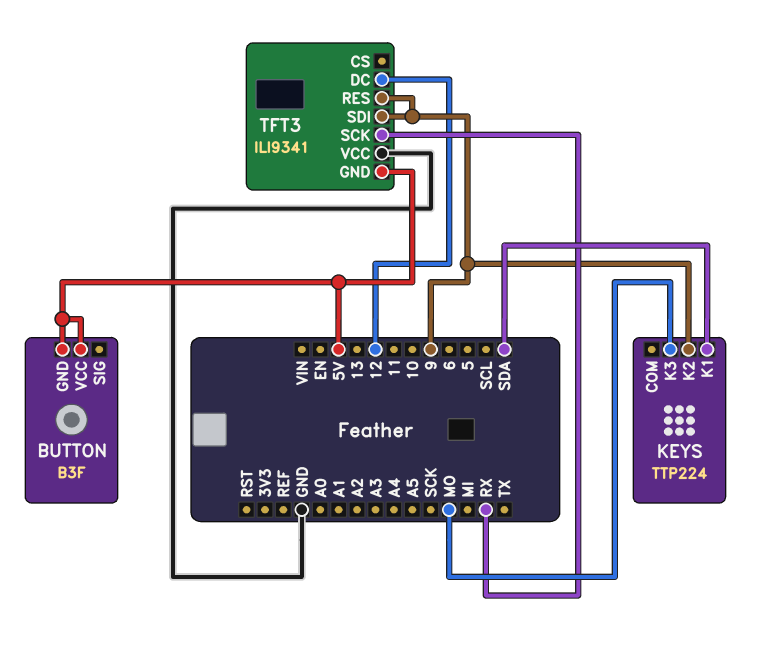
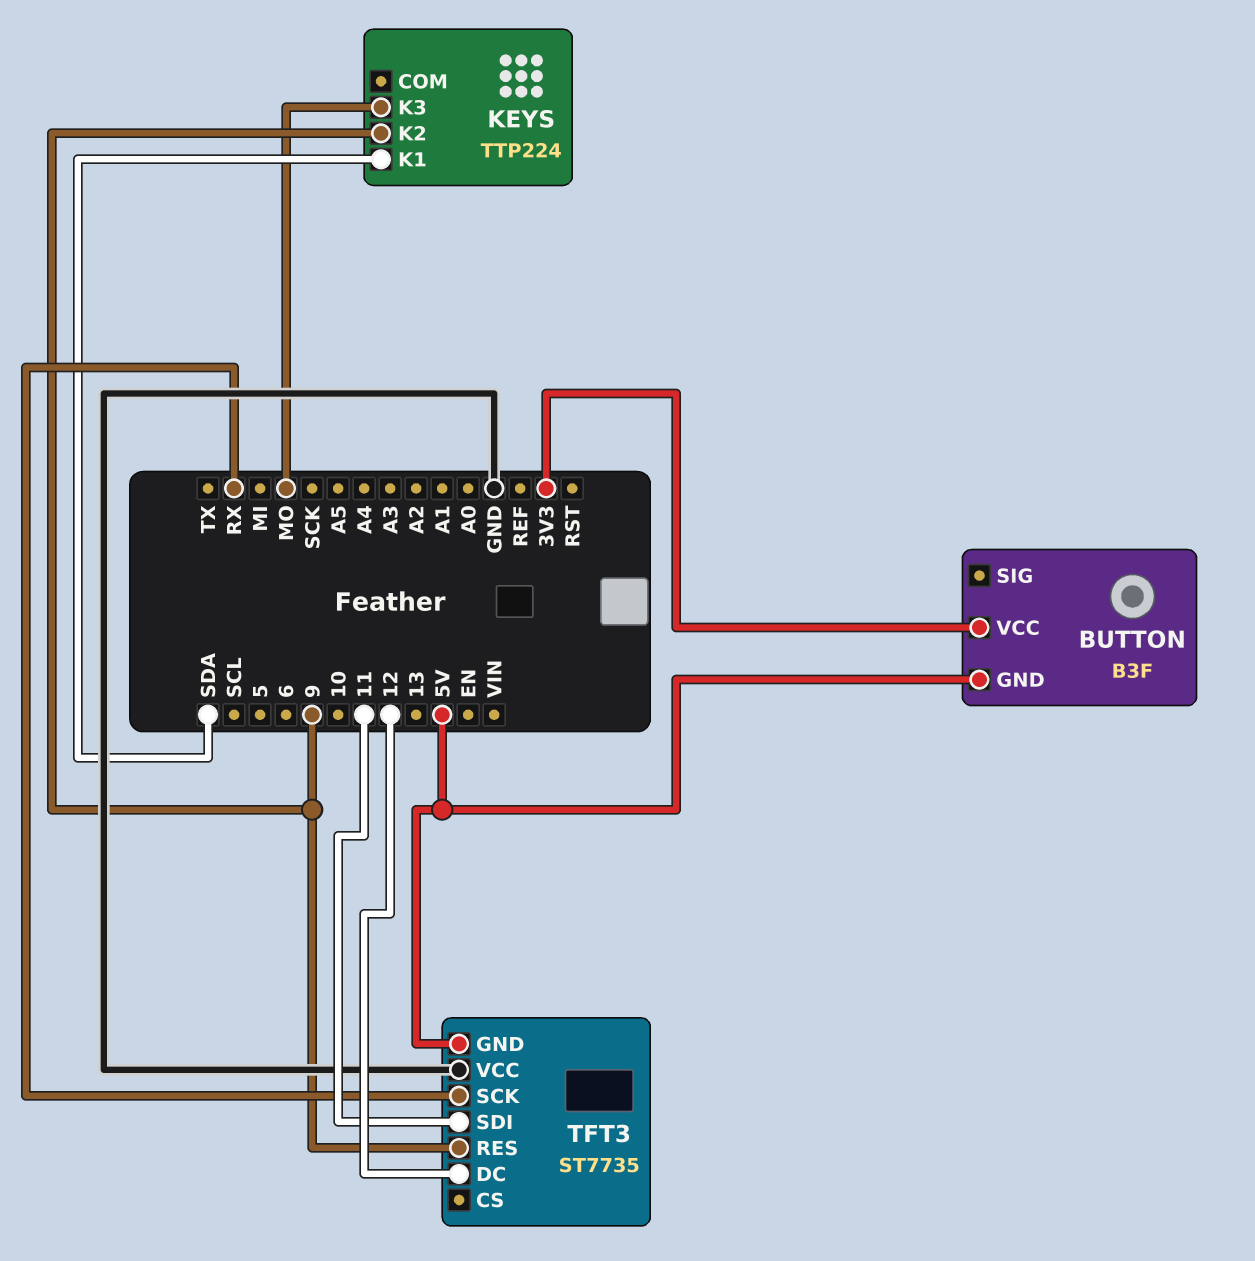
BUTTON pin VCC: 5V -> 3V3
TFT3: ILI9341 -> ST7735
TFT3 pin SDI: 9 -> 11

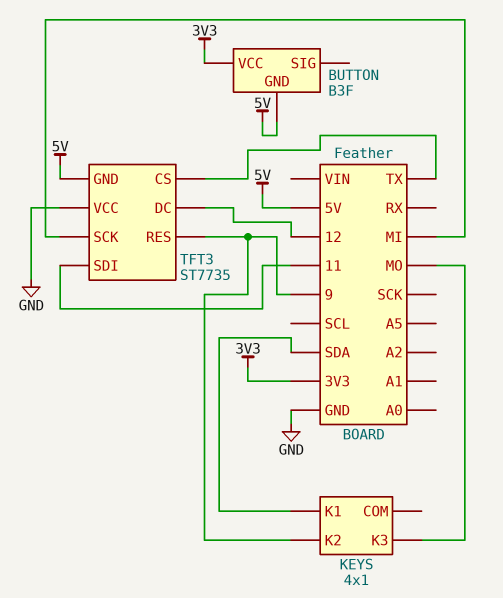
KEYS: TTP224 -> 4x1
TFT3 pin CS: none -> TX
TFT3 pin SCK: RX -> MI

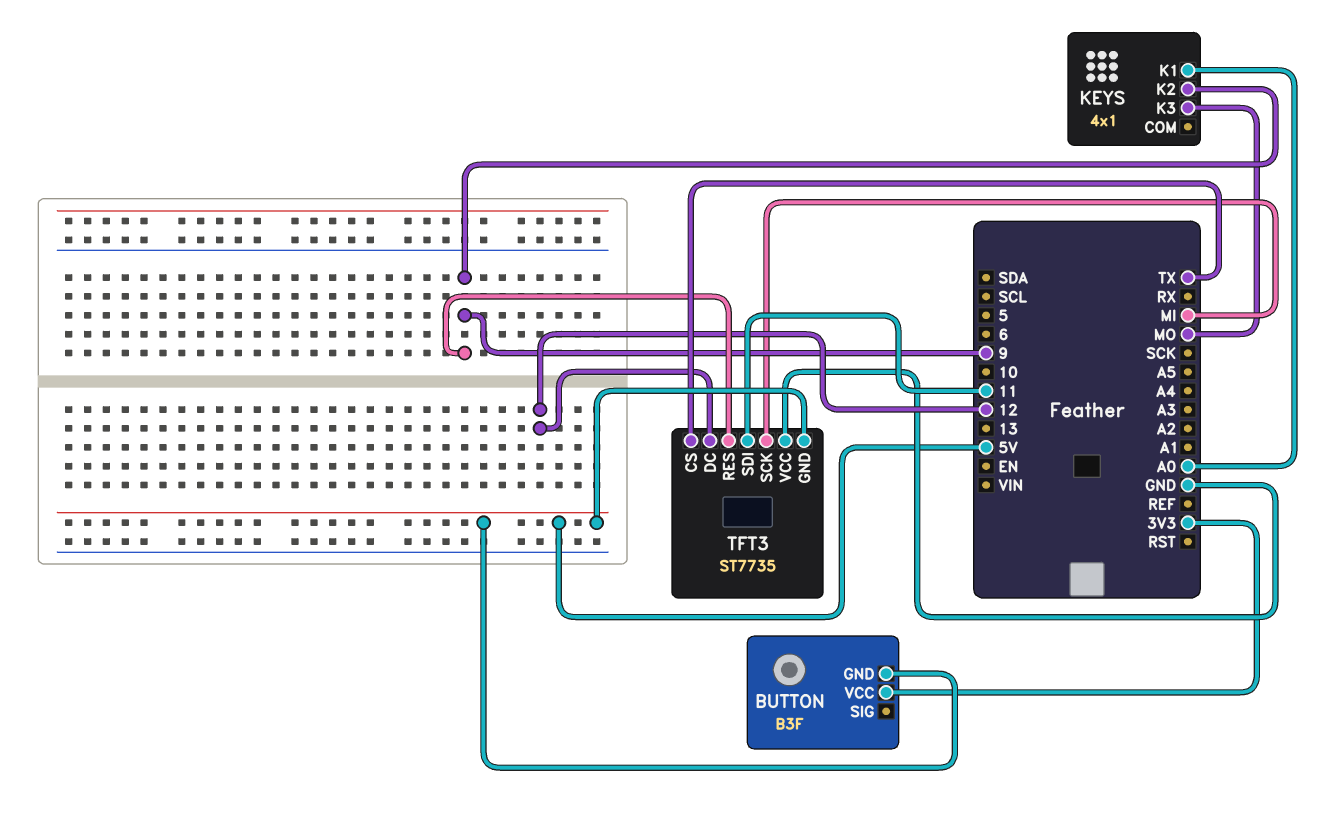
KEYS pin K1: SDA -> A0

